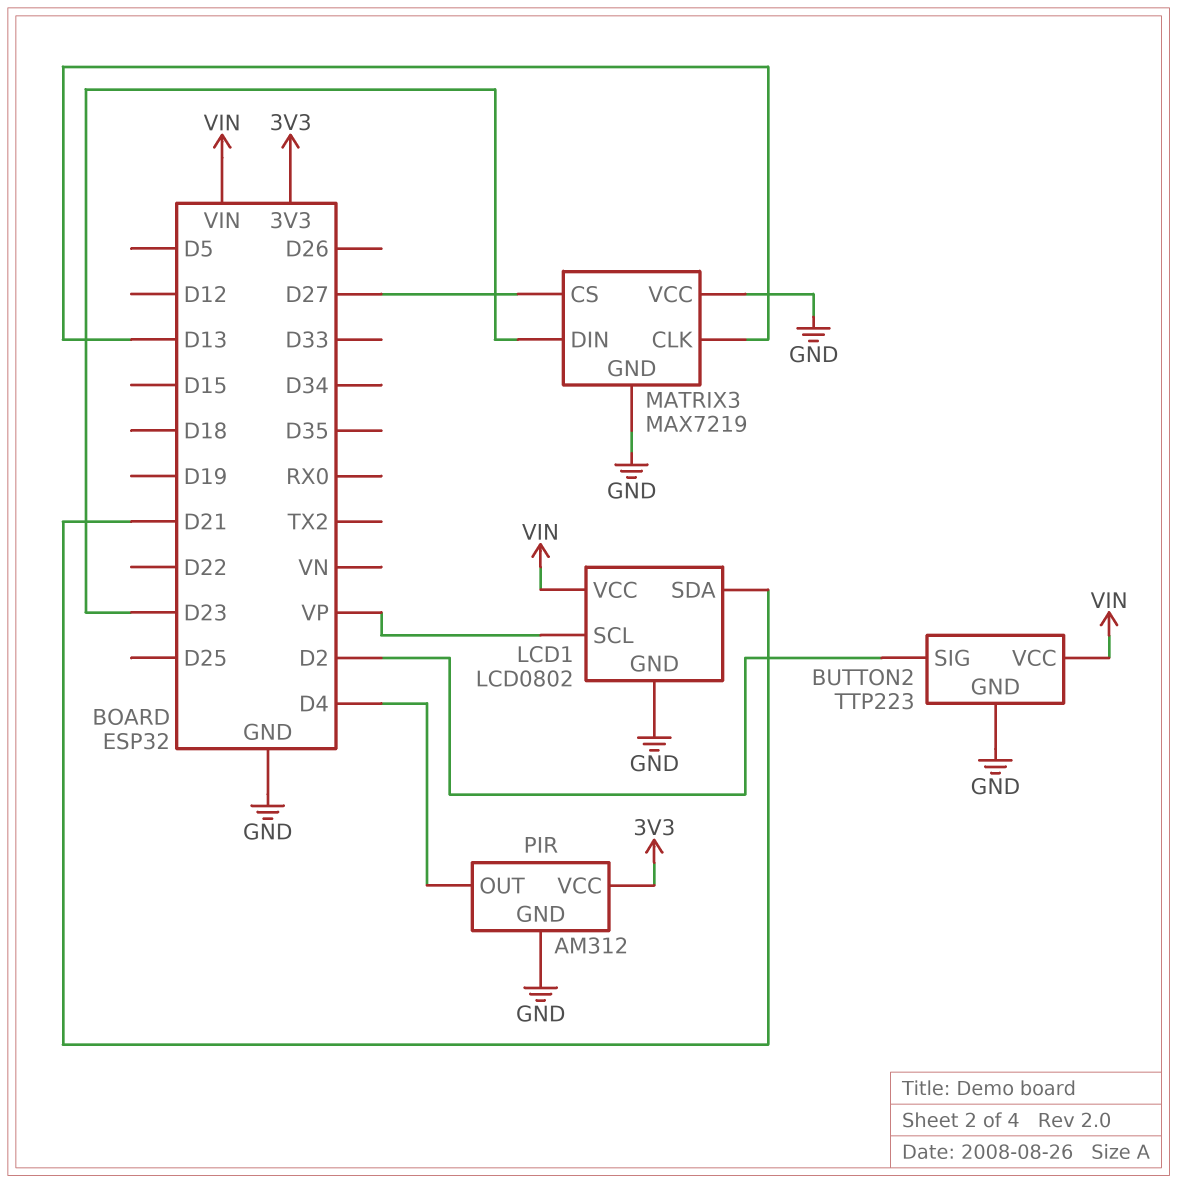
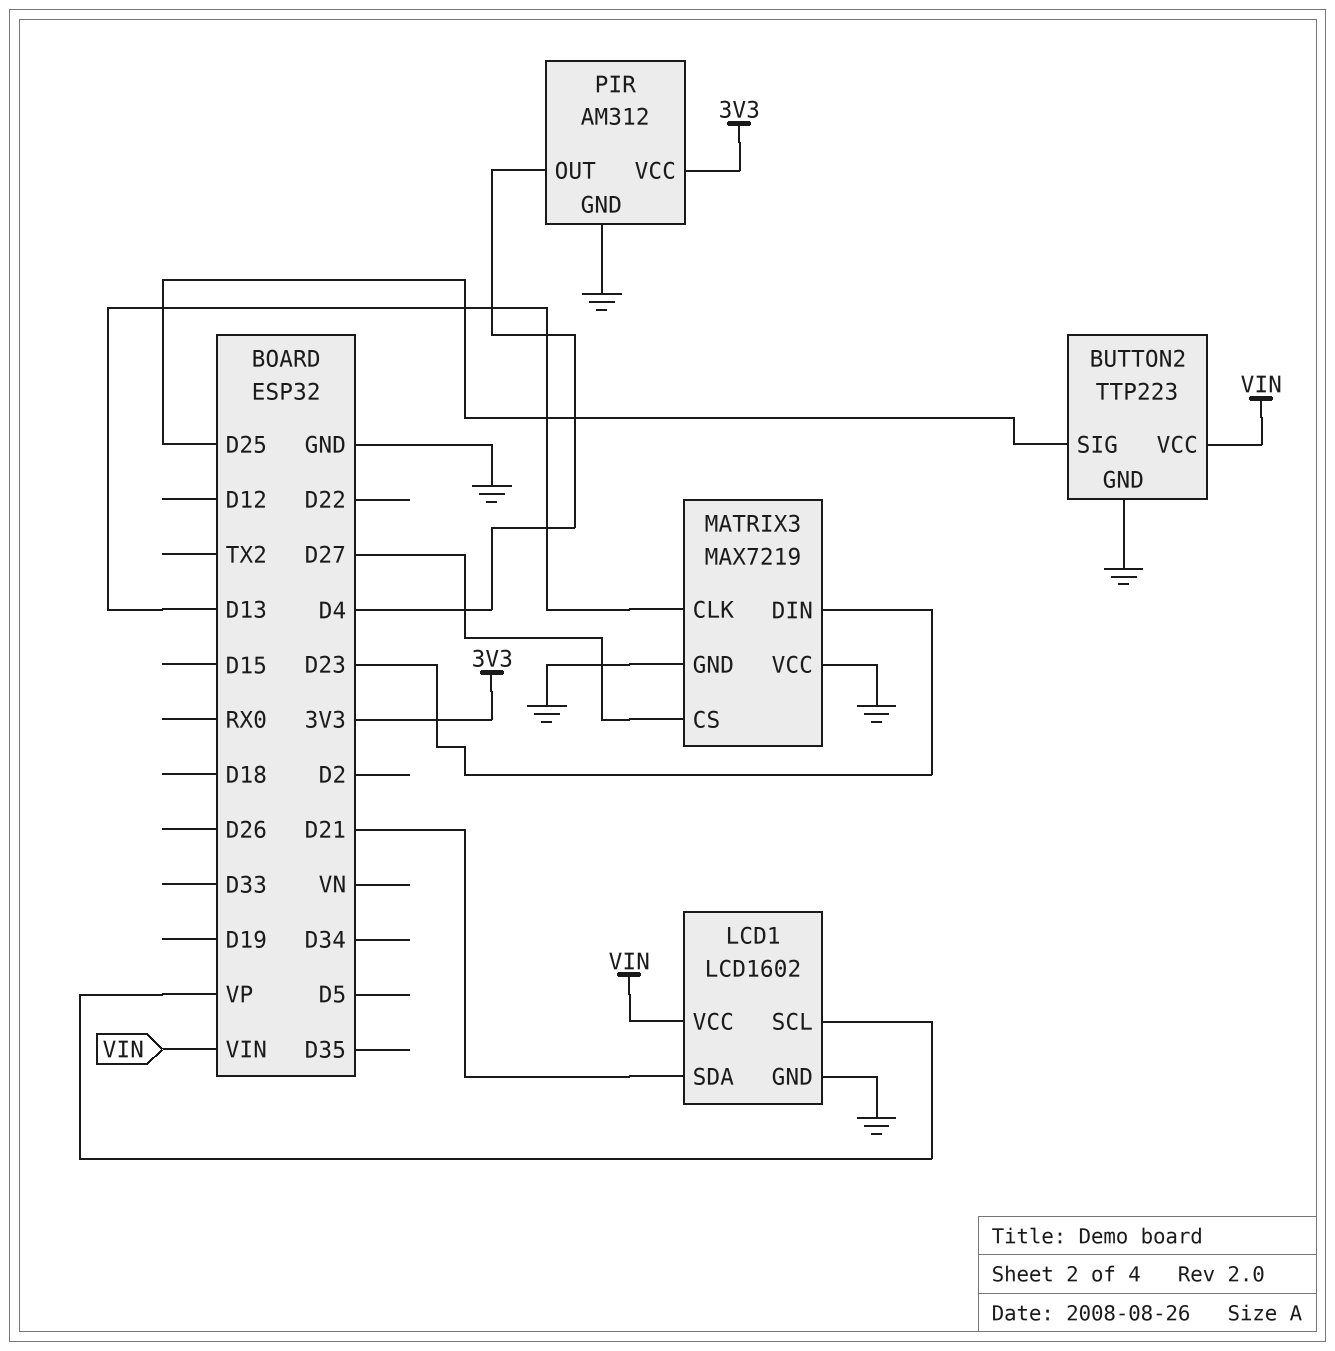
BUTTON2 pin SIG: D2 -> D25
LCD1: LCD0802 -> LCD1602

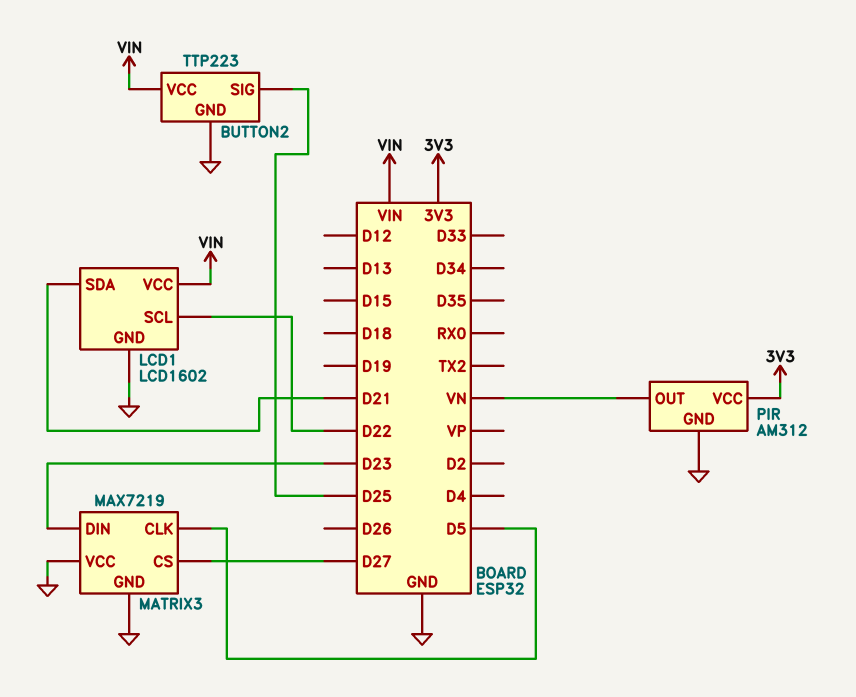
LCD1 pin SCL: VP -> D22
MATRIX3 pin CLK: D13 -> D5
PIR pin OUT: D4 -> VN

